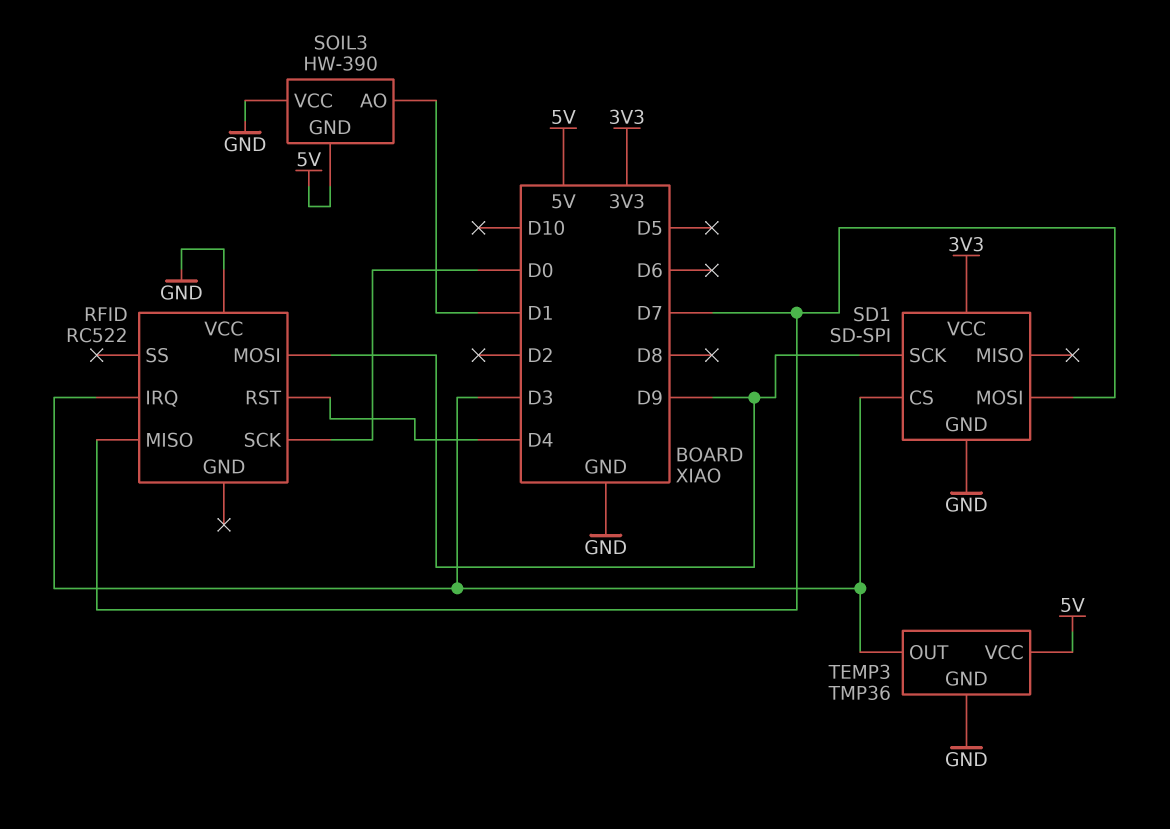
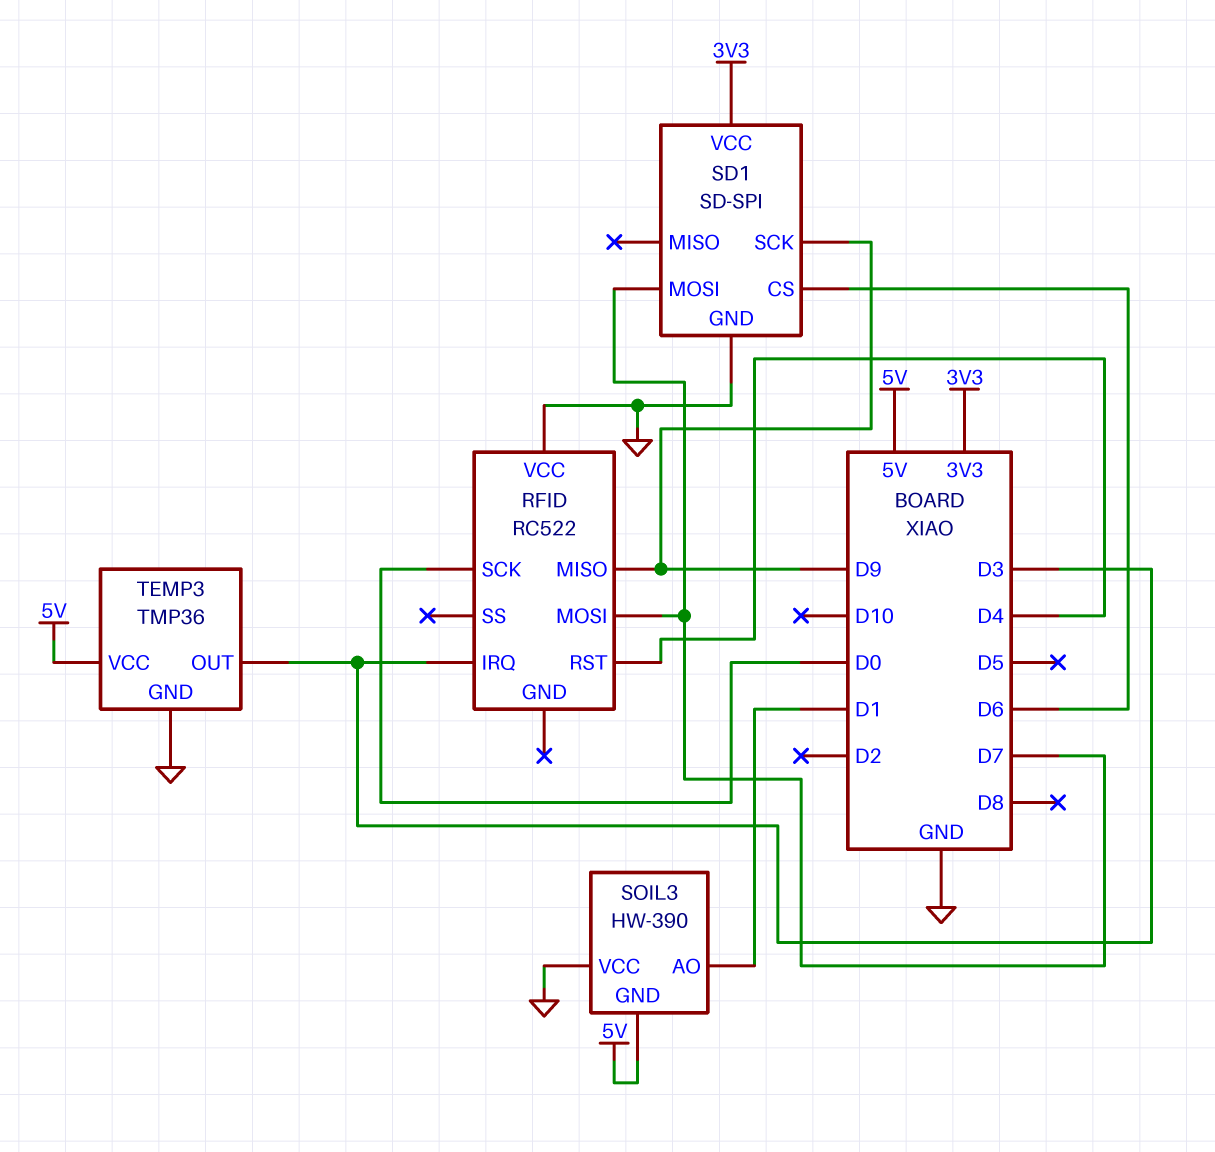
RFID pin MISO: D7 -> D9
RFID pin MOSI: D9 -> D7
SD1 pin CS: D3 -> D6

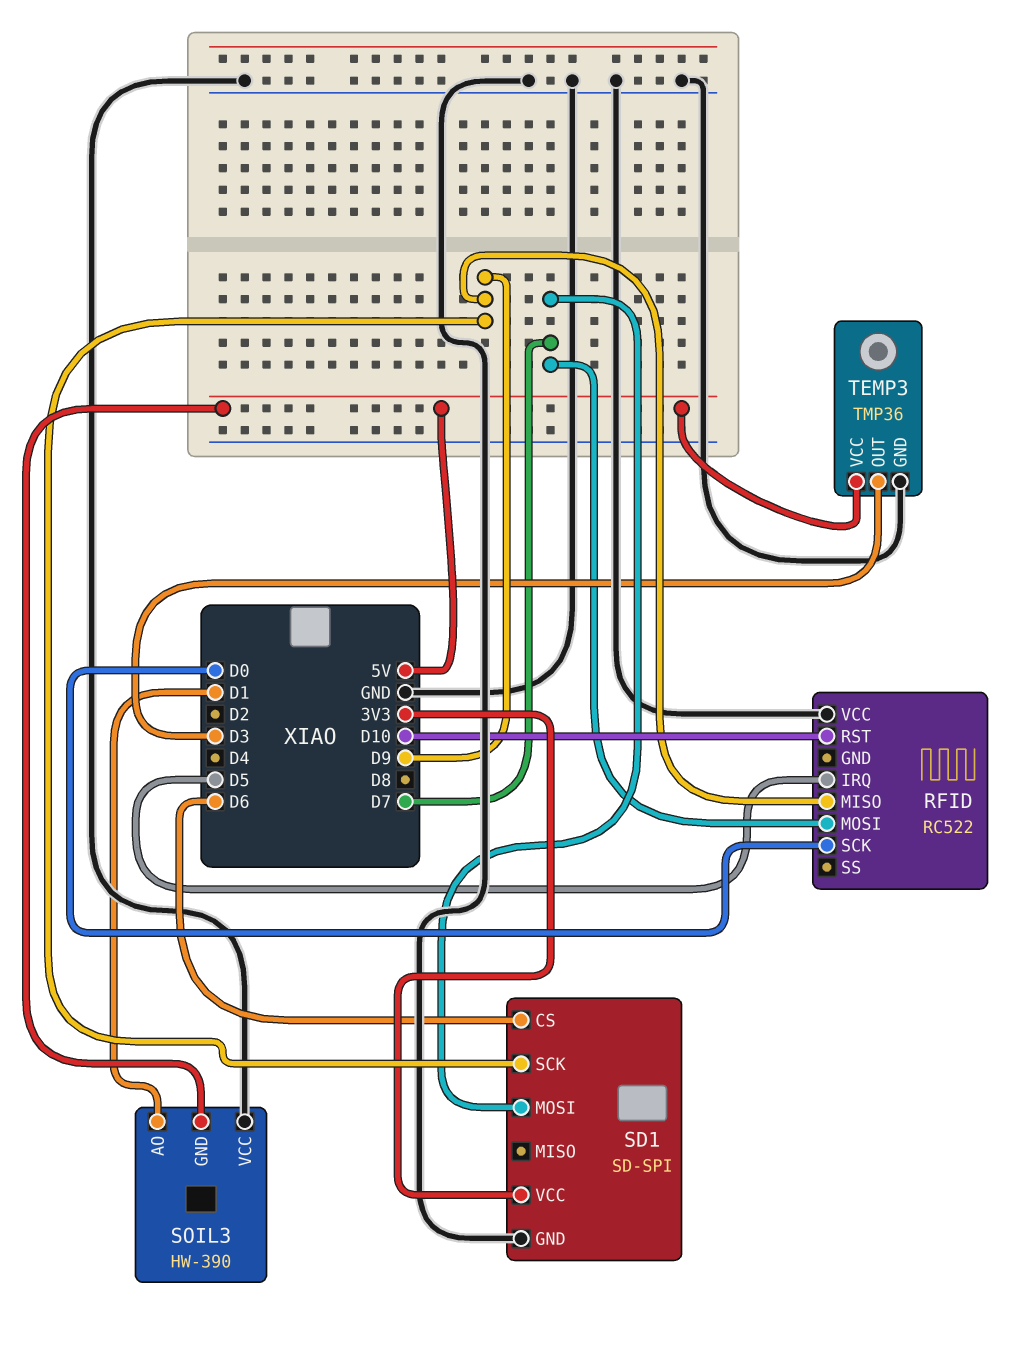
RFID pin IRQ: D3 -> D5
RFID pin RST: D4 -> D10

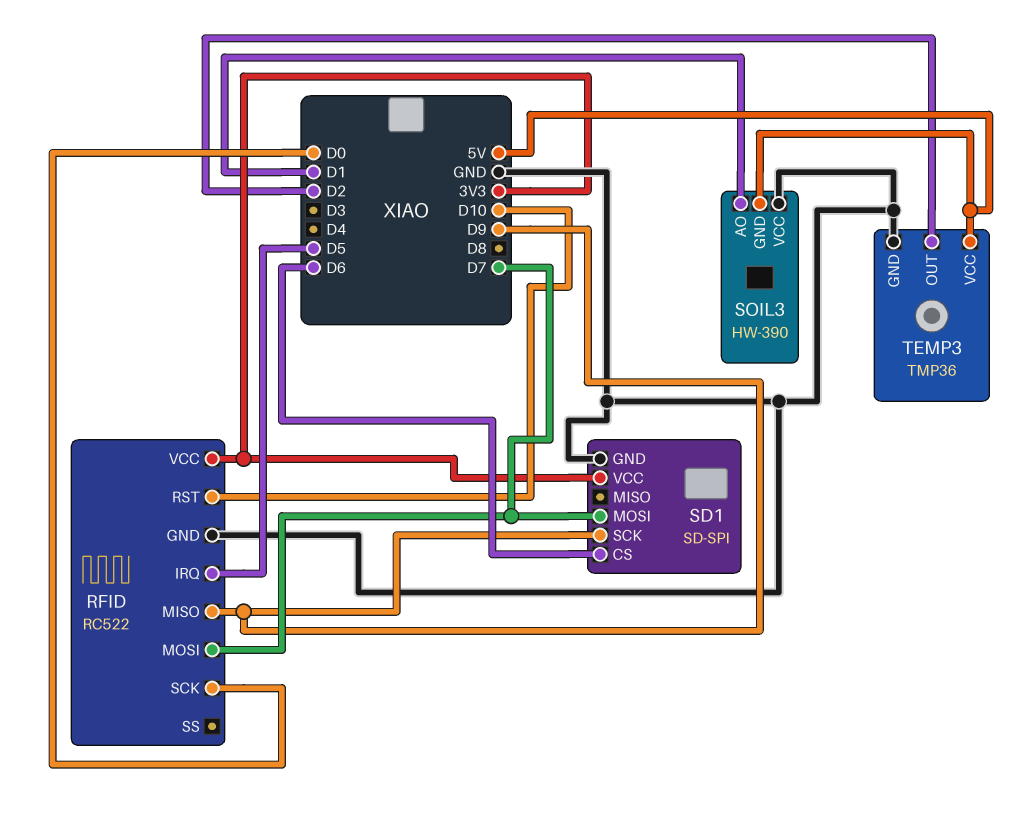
RFID pin GND: none -> GND
RFID pin VCC: GND -> 3V3
TEMP3 pin OUT: D3 -> D2

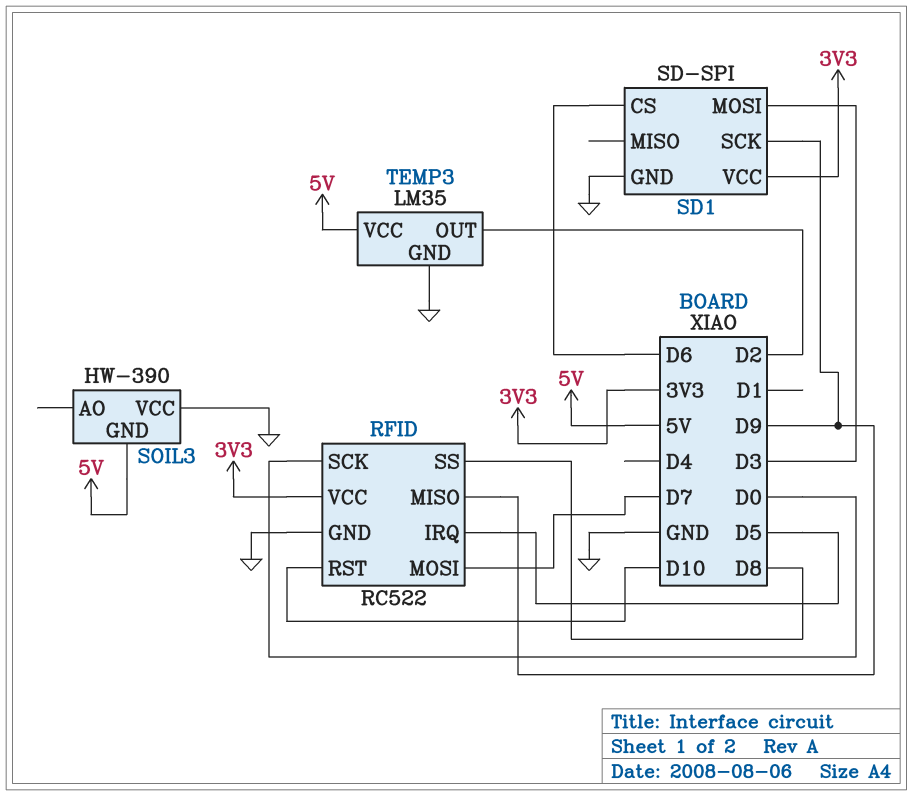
RFID pin SS: none -> D8
SD1 pin MOSI: D7 -> D3
SOIL3 pin AO: D1 -> none
TEMP3: TMP36 -> LM35

